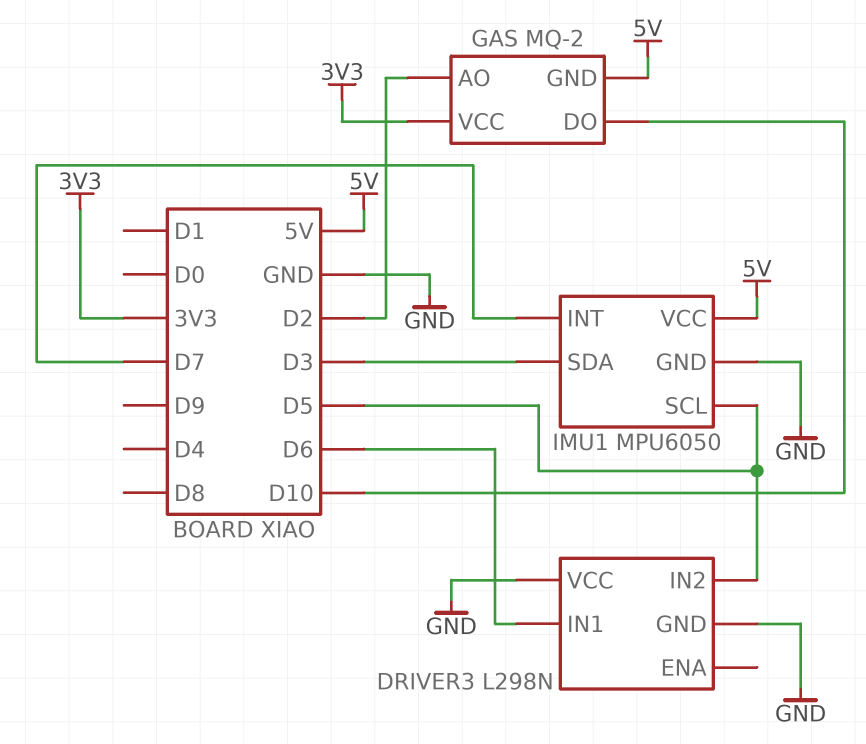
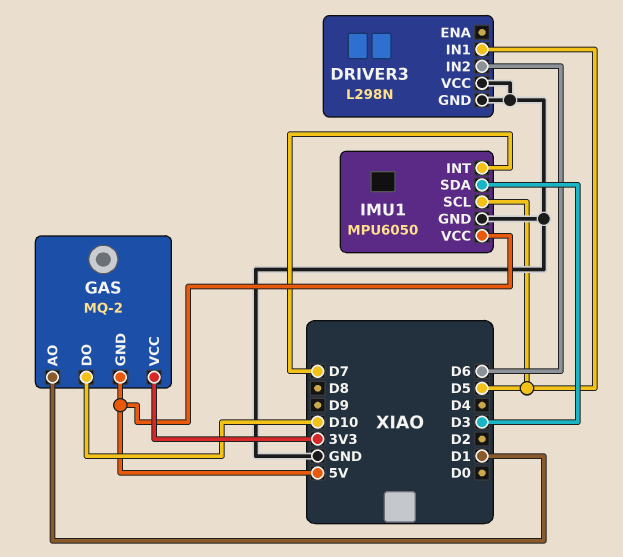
DRIVER3 pin IN1: D6 -> D5
DRIVER3 pin IN2: D5 -> D6
GAS pin AO: D2 -> D1

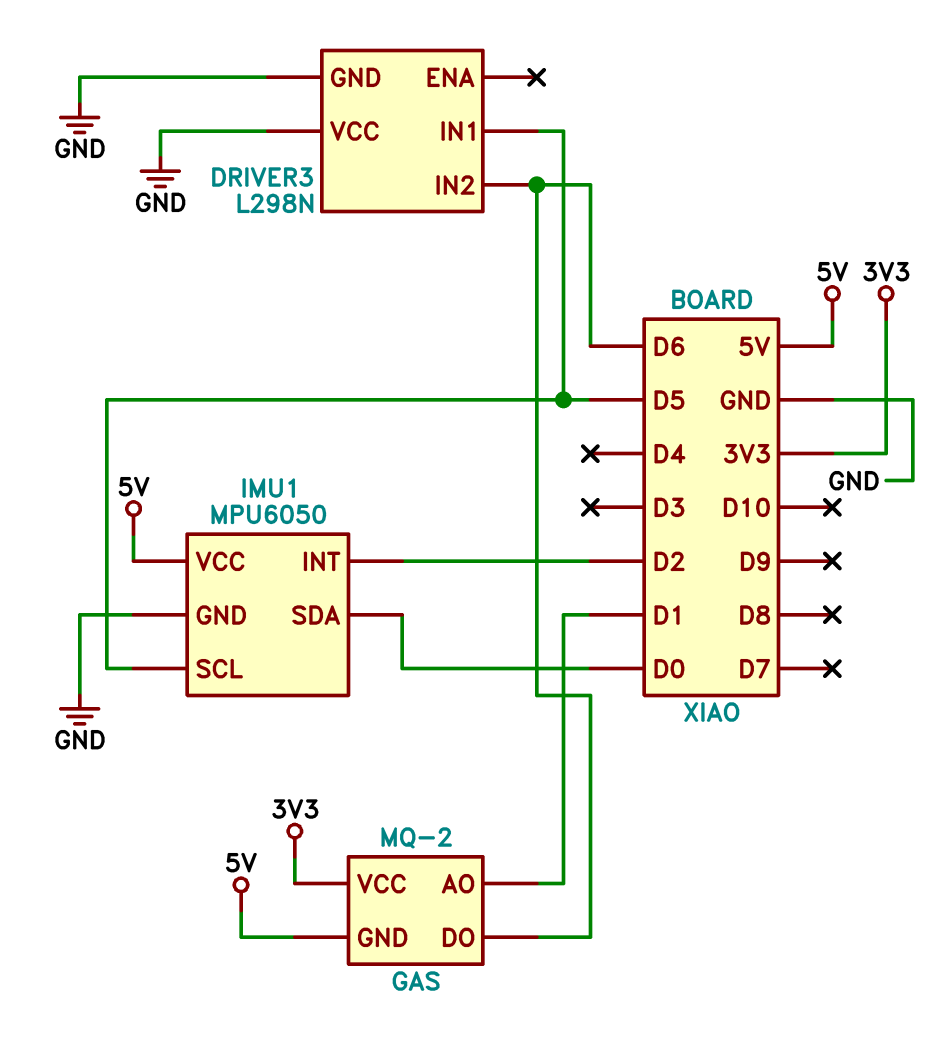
GAS pin DO: D10 -> D6
IMU1 pin INT: D7 -> D2
IMU1 pin SDA: D3 -> D0

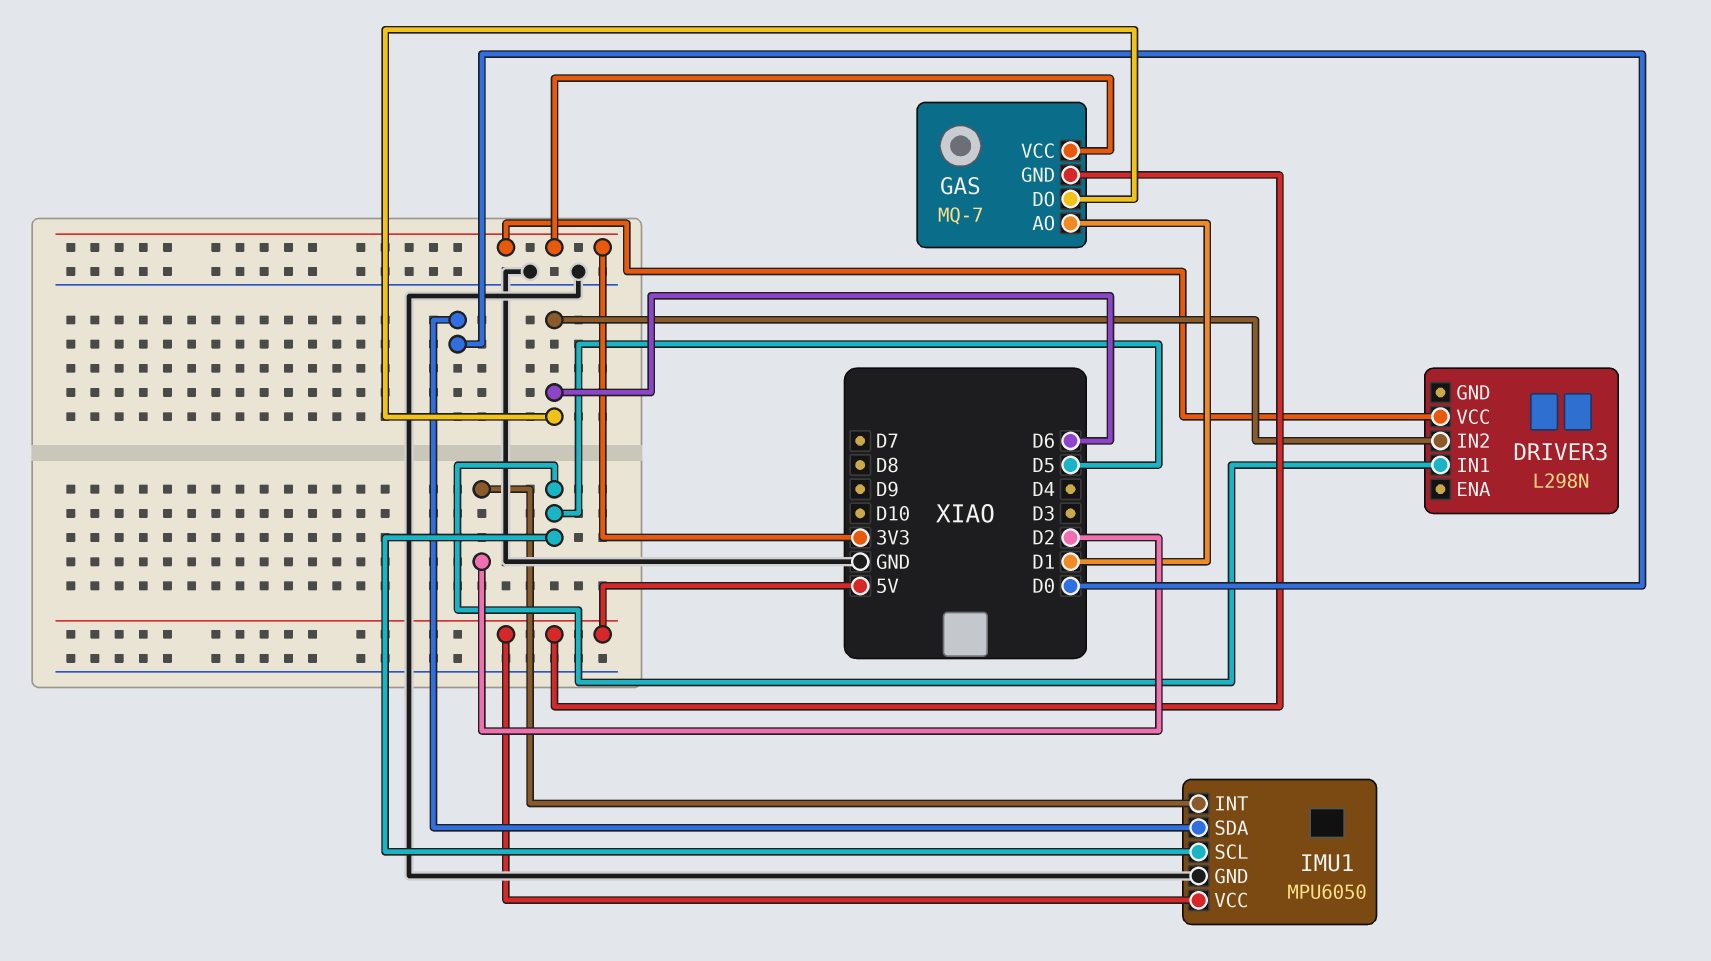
DRIVER3 pin GND: GND -> none
DRIVER3 pin VCC: GND -> 3V3
GAS: MQ-2 -> MQ-7

